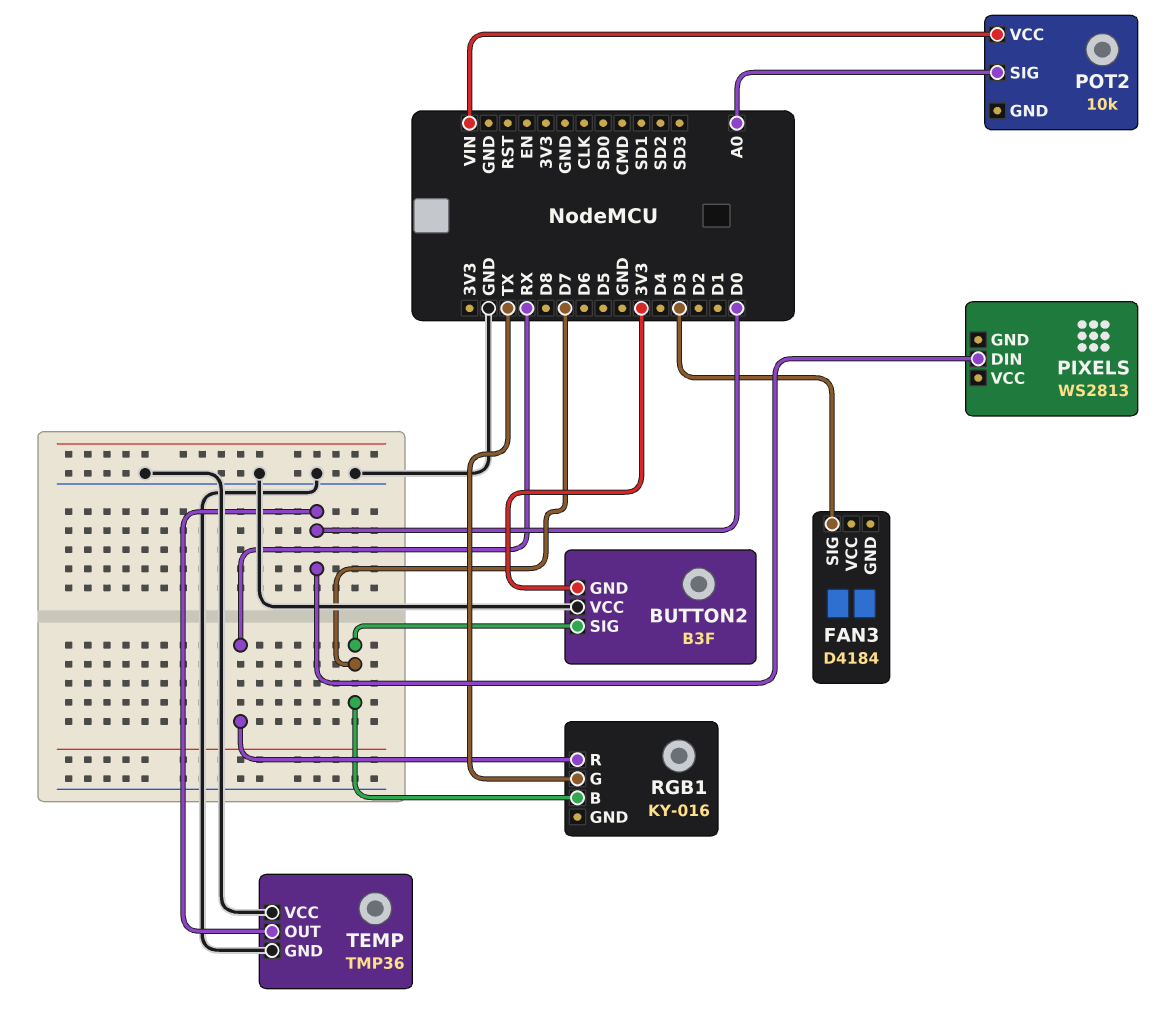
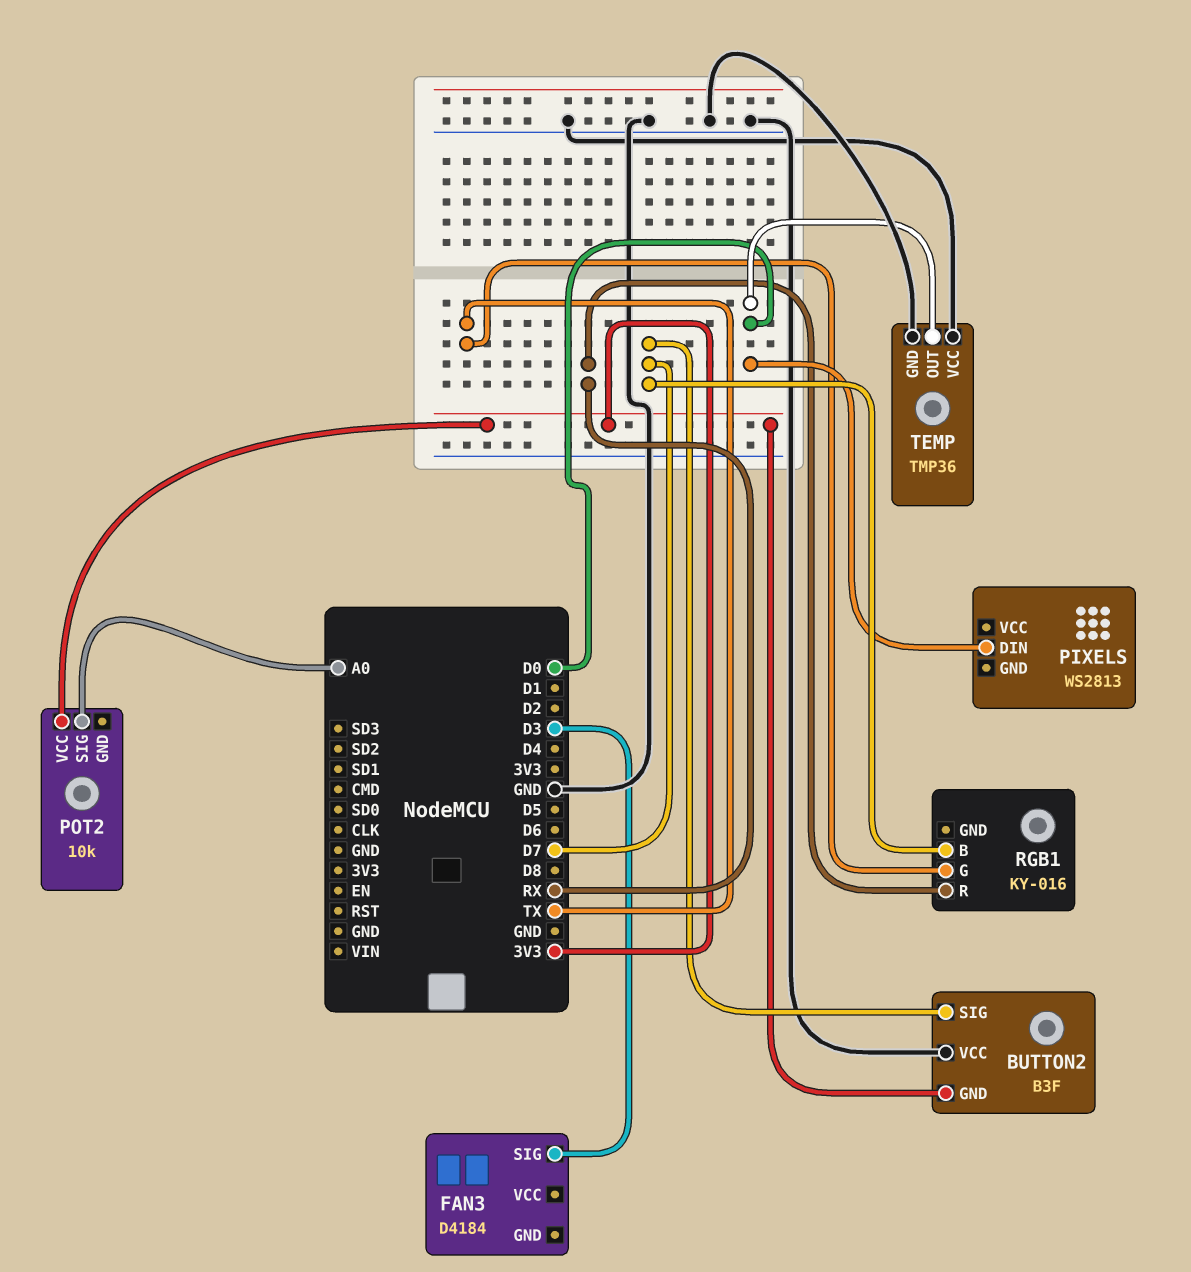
POT2 pin VCC: VIN -> 3V3

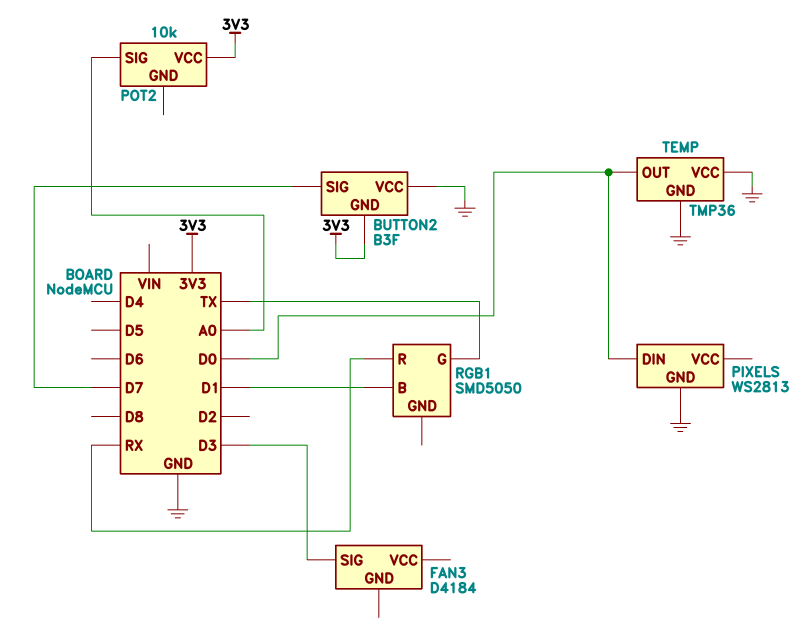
PIXELS pin GND: none -> GND
RGB1: KY-016 -> SMD5050
RGB1 pin B: D7 -> D1

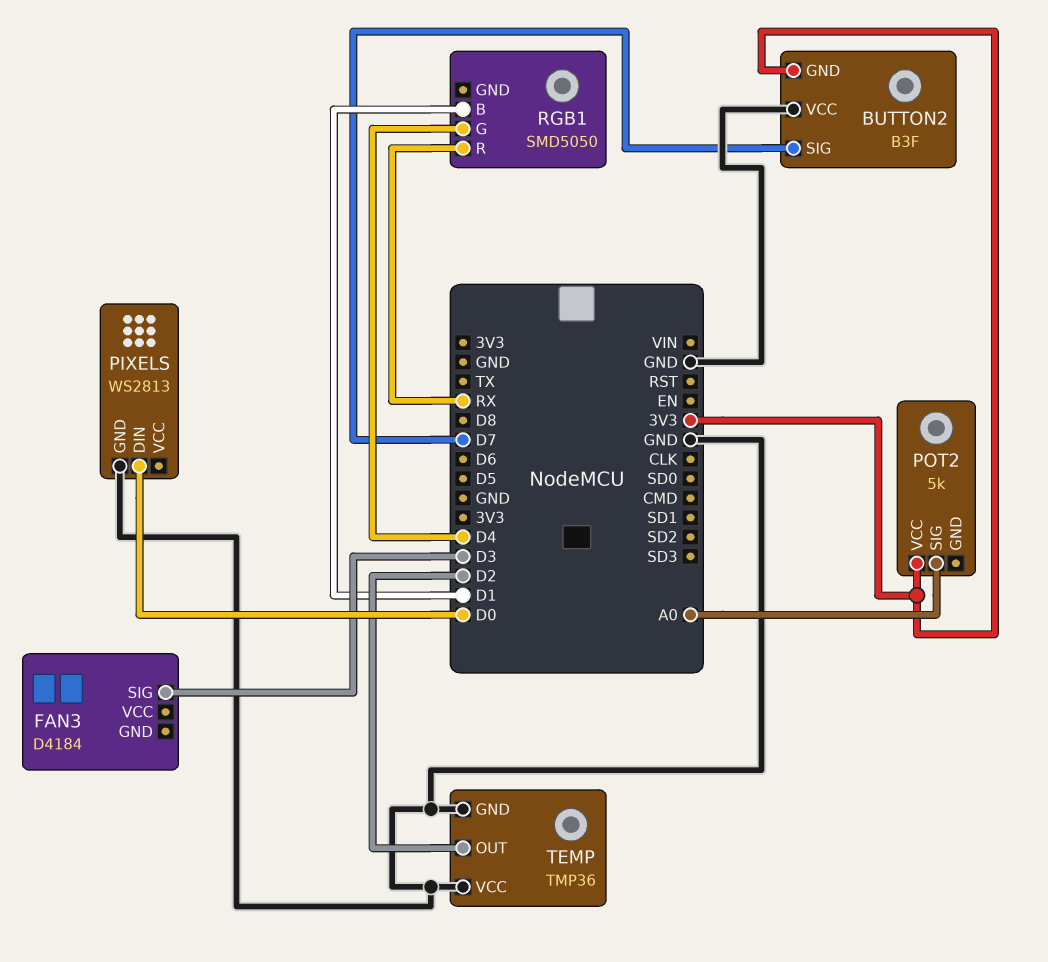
POT2: 10k -> 5k
RGB1 pin G: TX -> D4
TEMP pin OUT: D0 -> D2

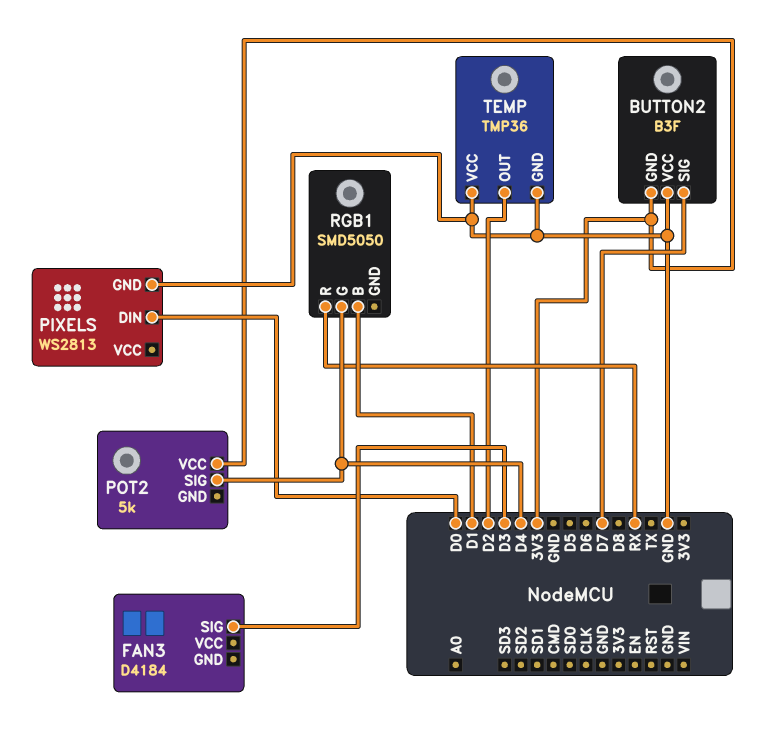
POT2 pin SIG: A0 -> D4

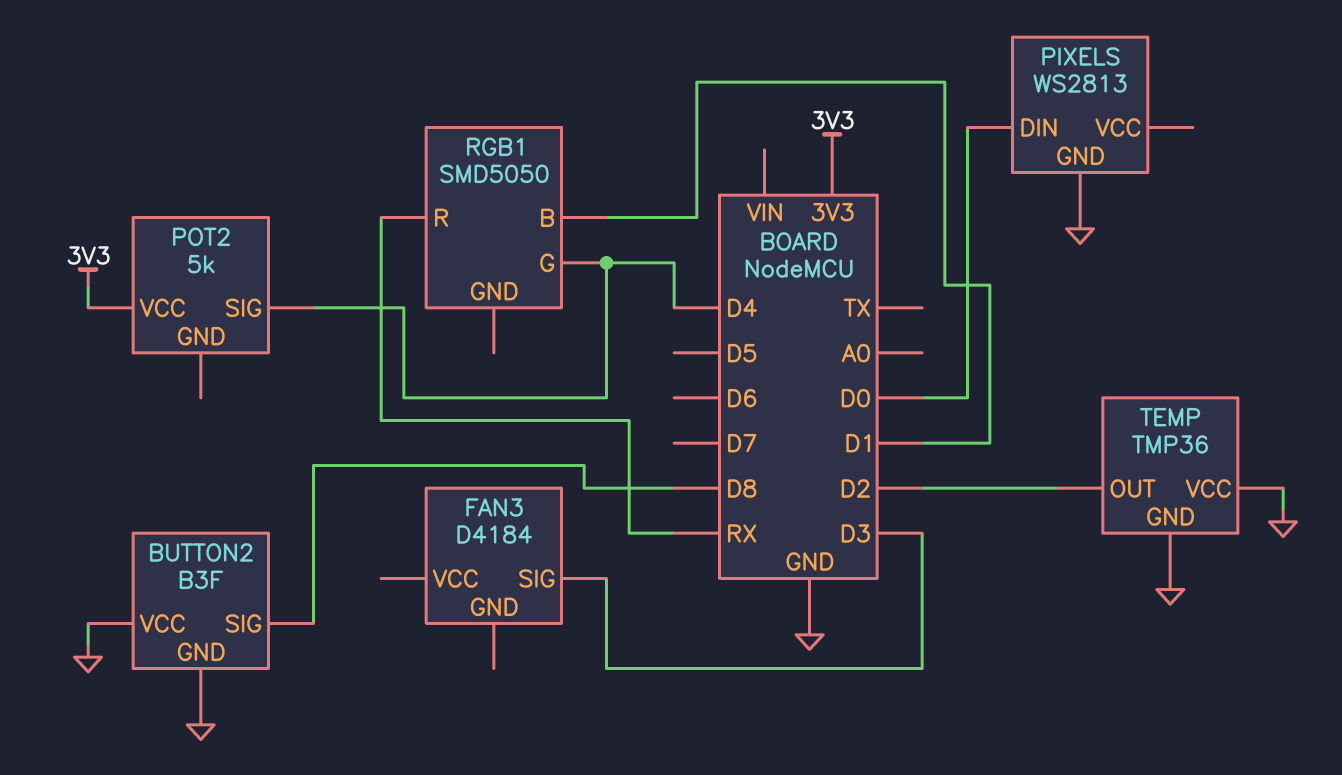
BUTTON2 pin GND: 3V3 -> GND
BUTTON2 pin SIG: D7 -> D8

